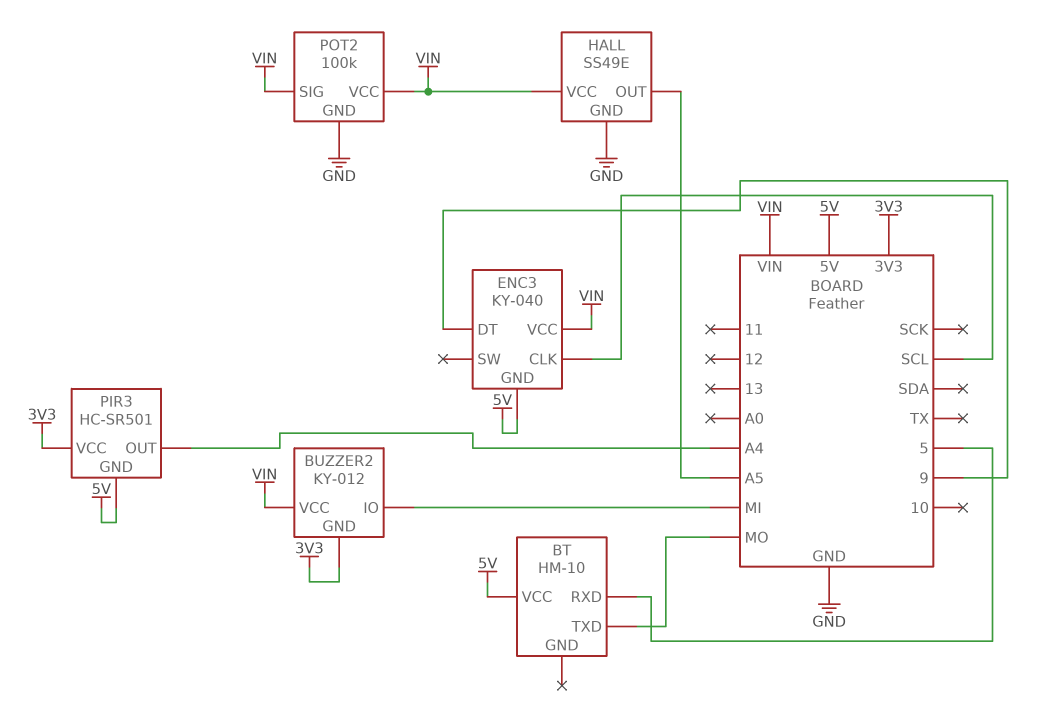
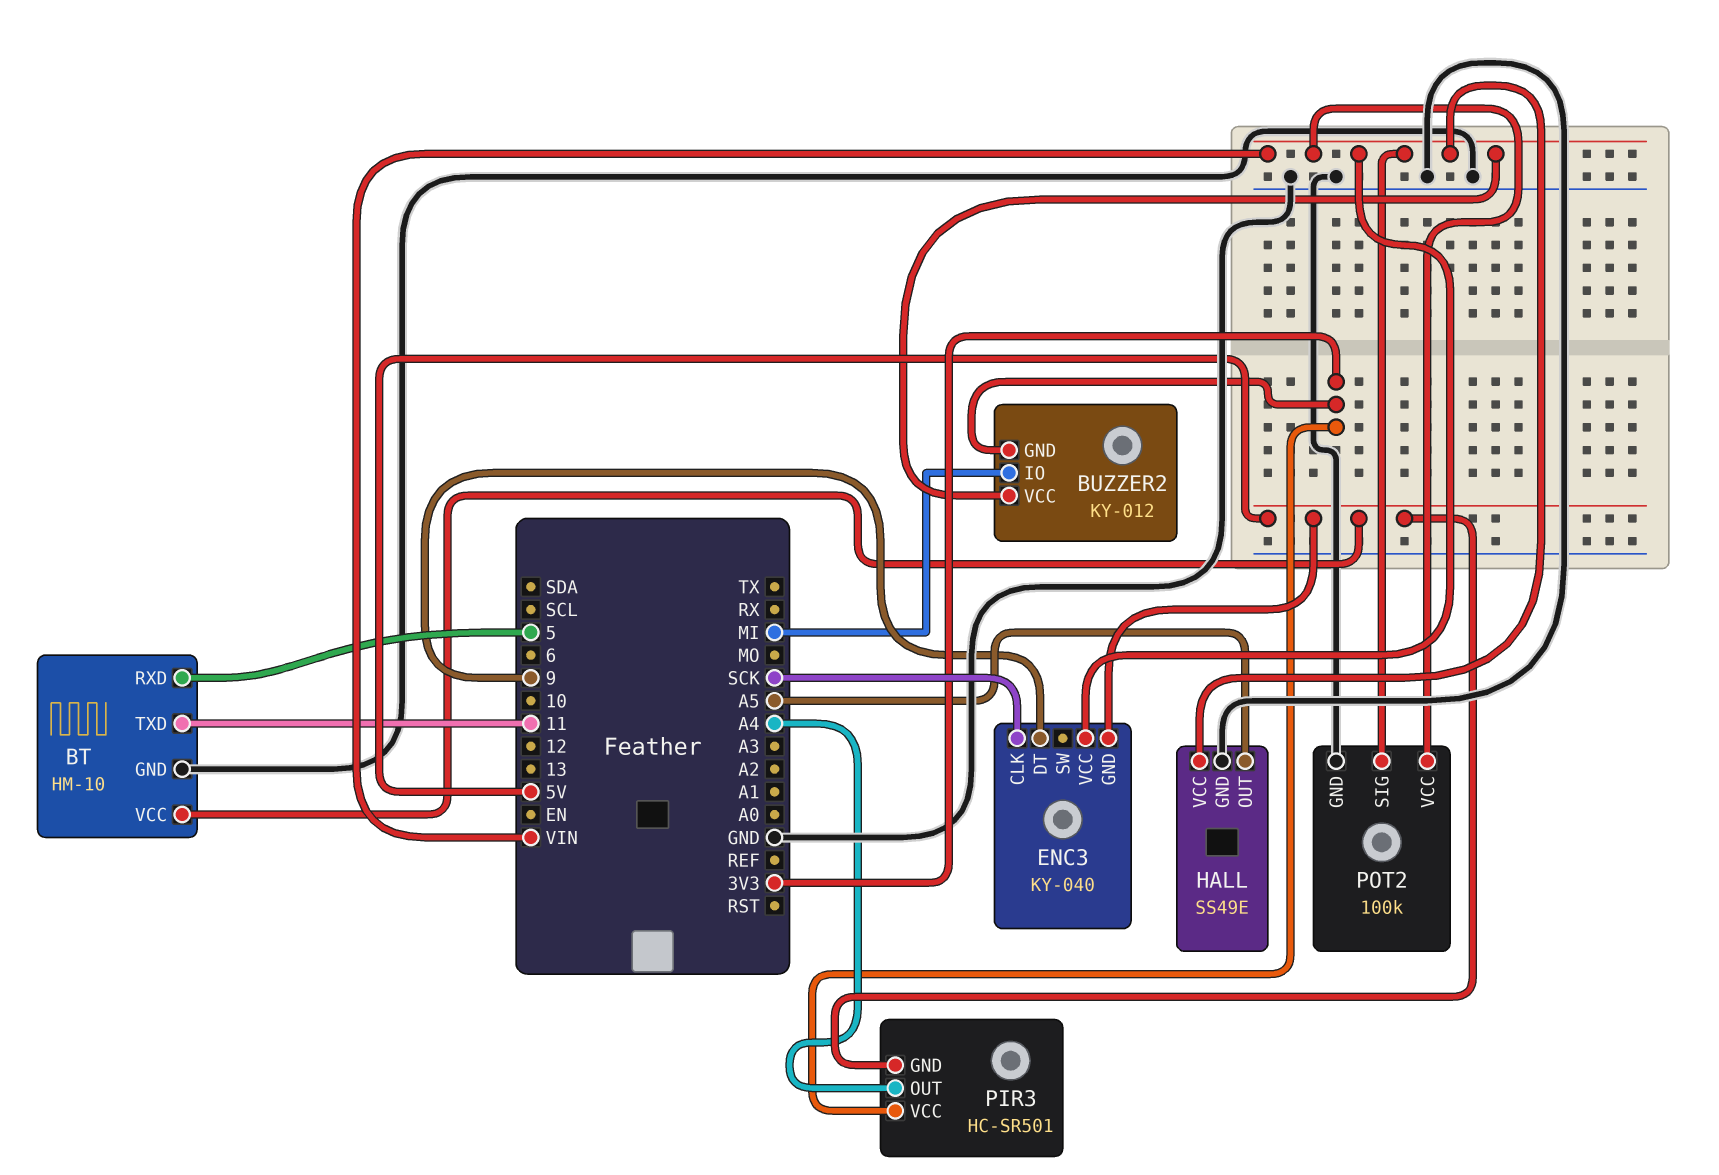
BT pin GND: none -> GND
BT pin TXD: MO -> 11
ENC3 pin CLK: SCL -> SCK

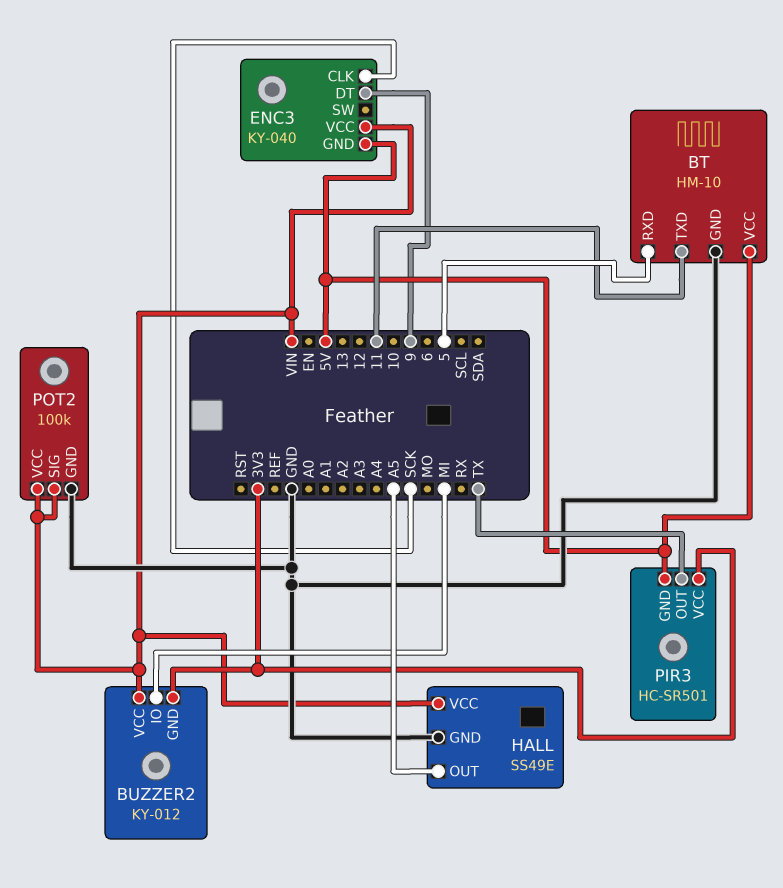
PIR3 pin OUT: A4 -> TX

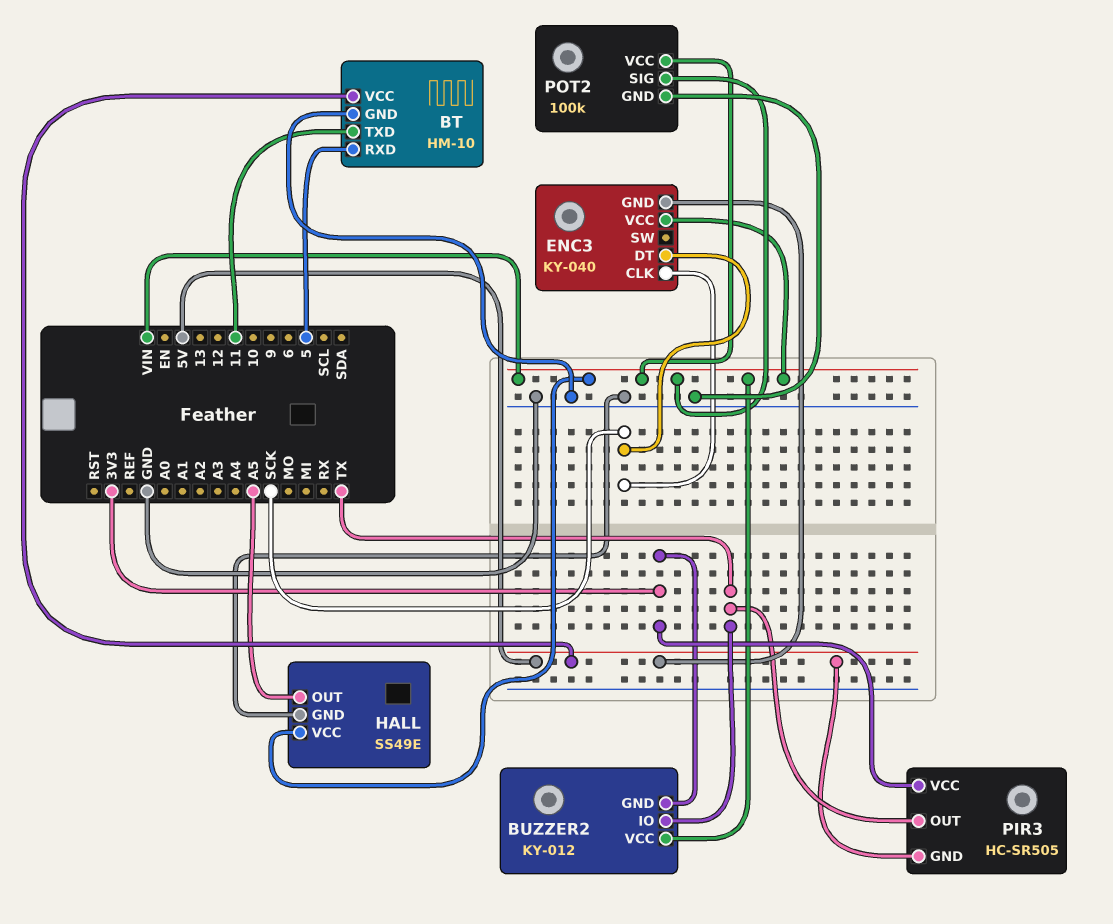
BUZZER2 pin IO: MI -> TX
ENC3 pin DT: 9 -> SCK
PIR3: HC-SR501 -> HC-SR505

